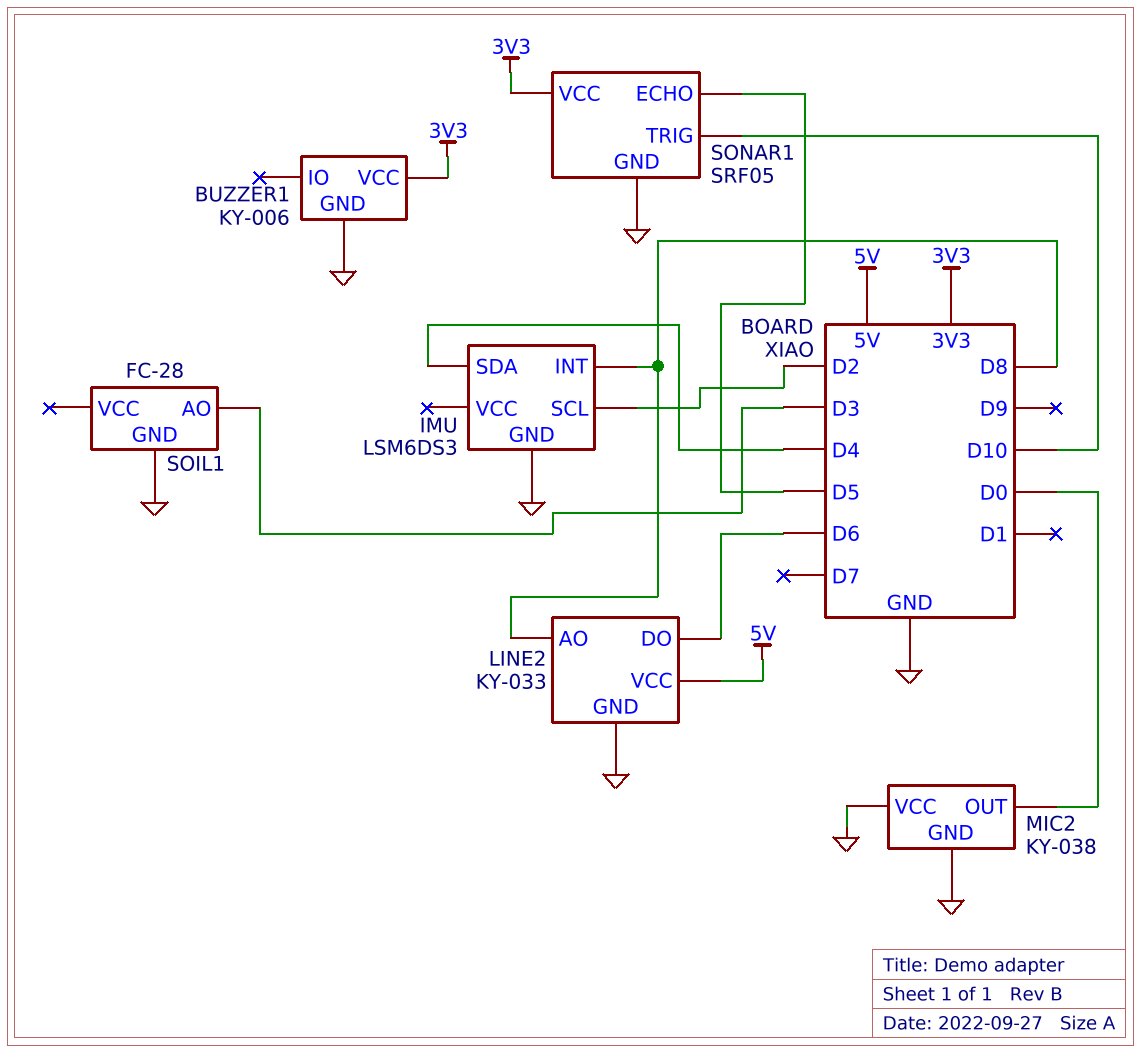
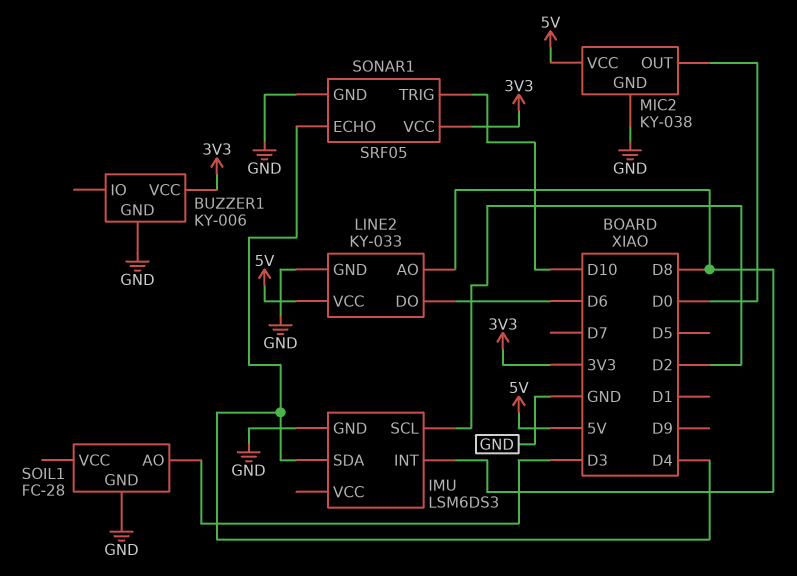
MIC2 pin VCC: GND -> 5V
SONAR1 pin ECHO: D5 -> D4

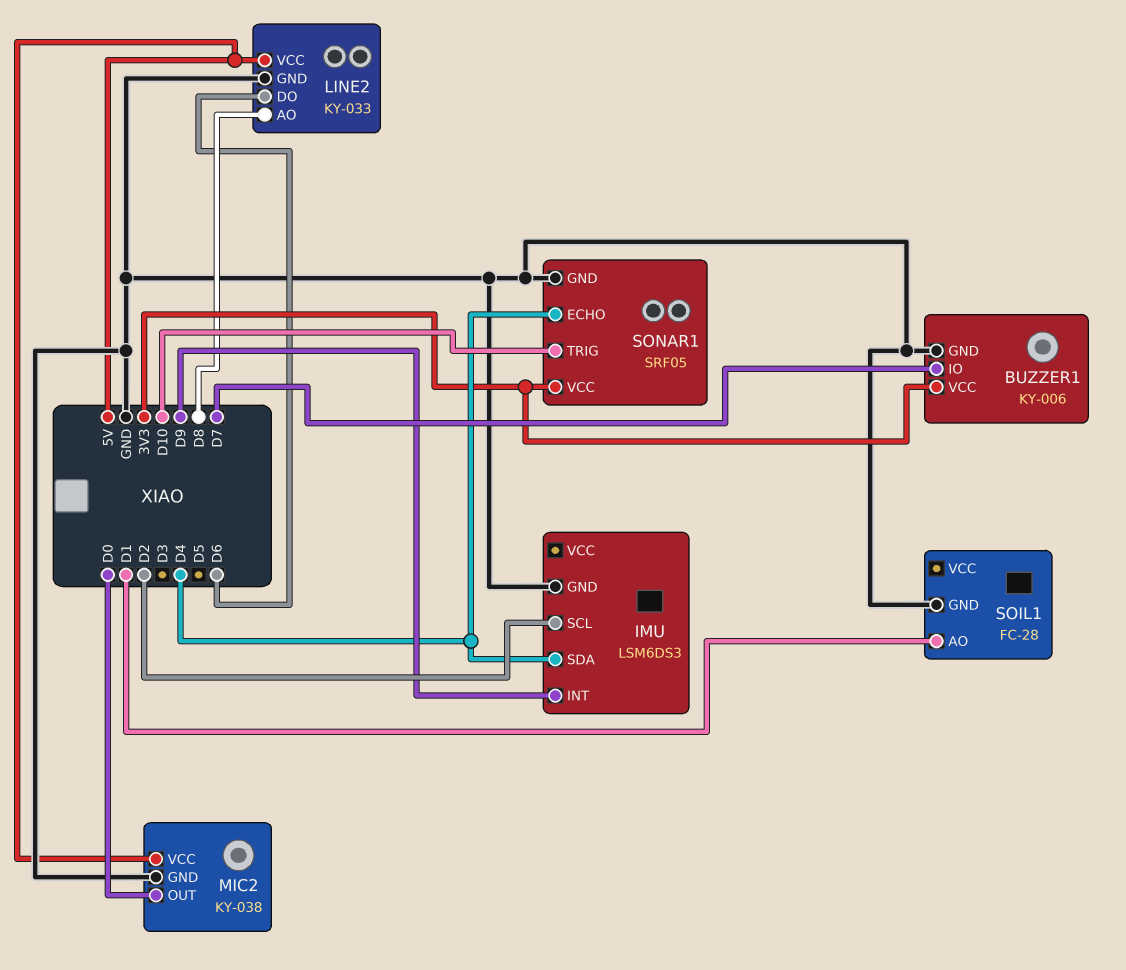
BUZZER1 pin IO: none -> D7
IMU pin INT: D8 -> D9
SOIL1 pin AO: D3 -> D1

